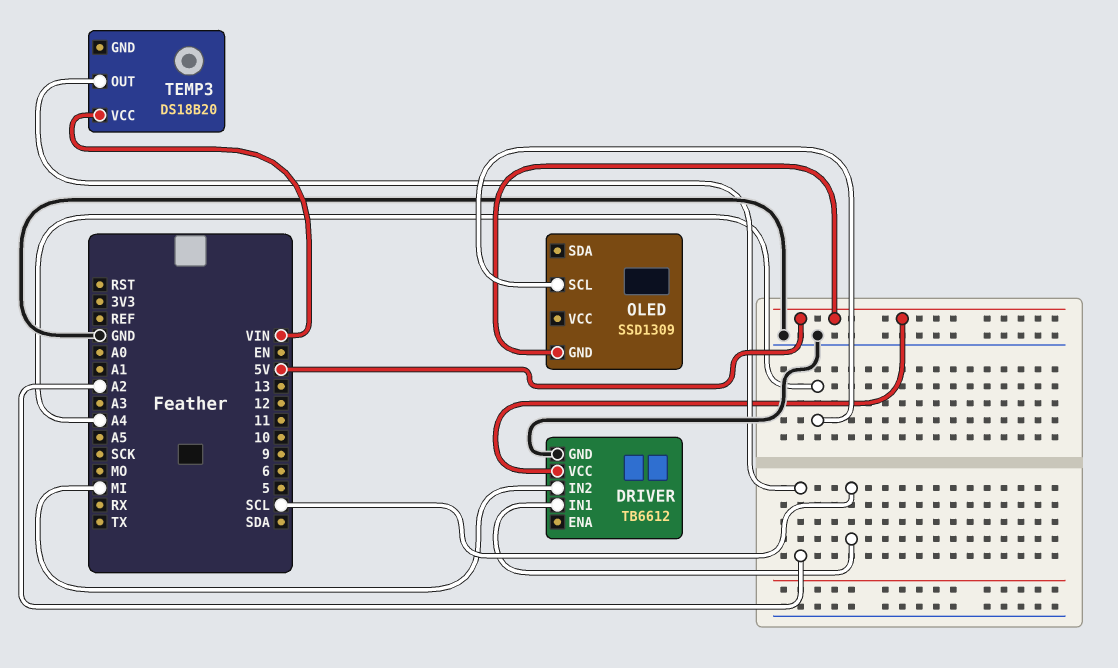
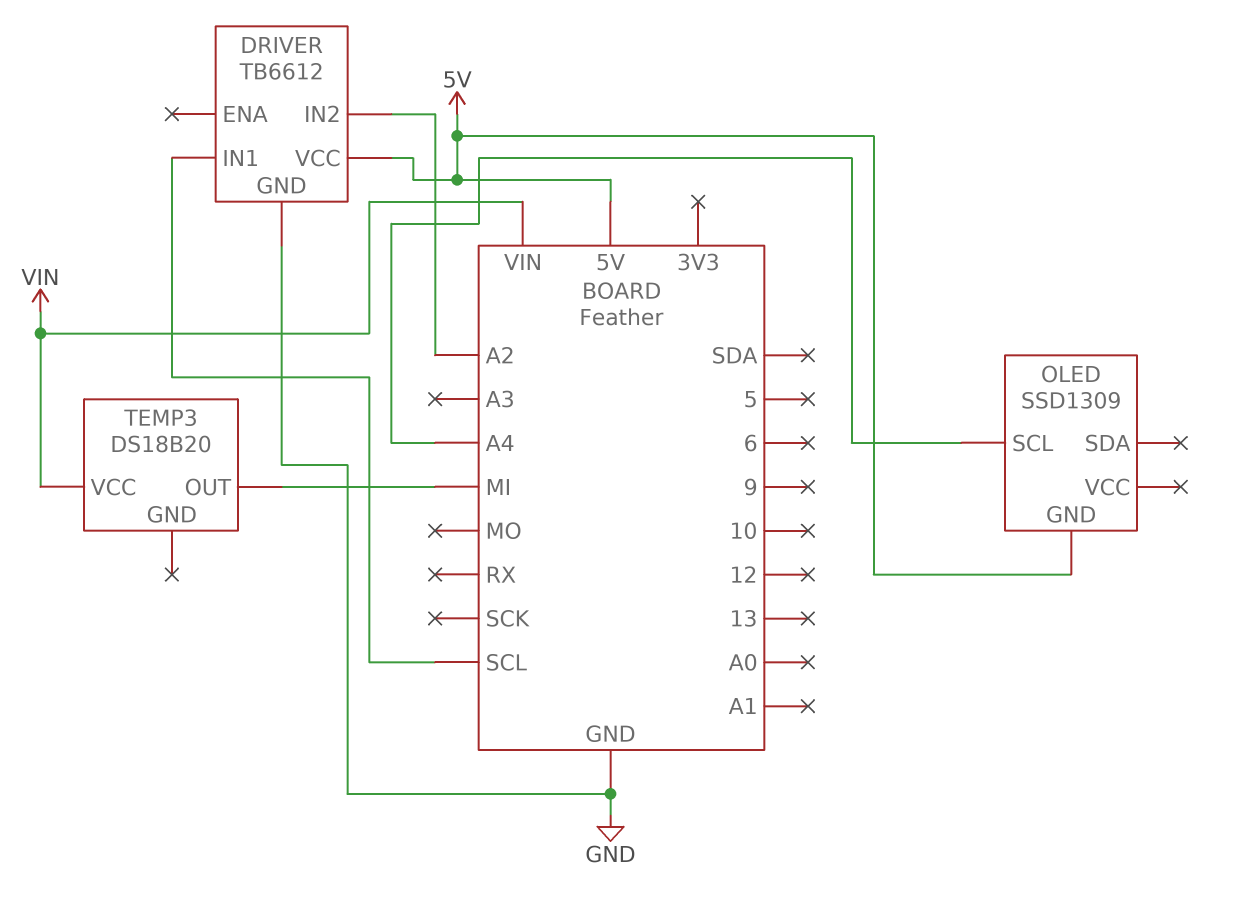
DRIVER pin IN2: MI -> A2
TEMP3 pin OUT: A2 -> MI

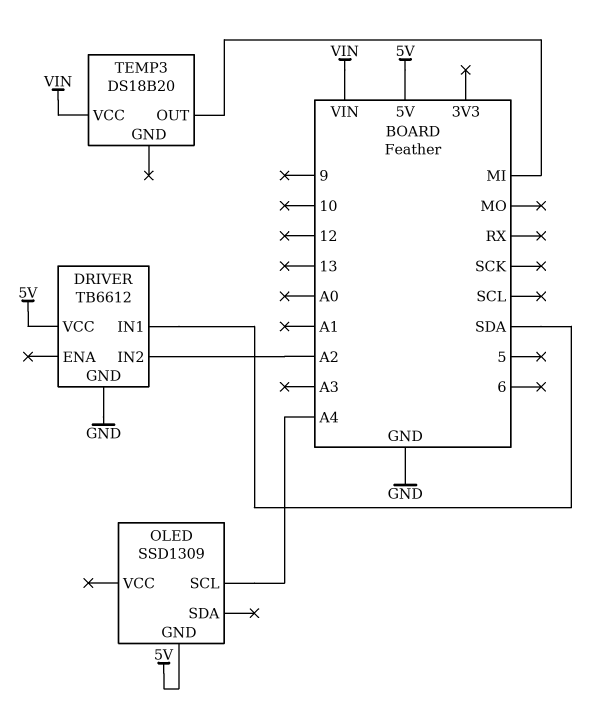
DRIVER pin IN1: SCL -> SDA

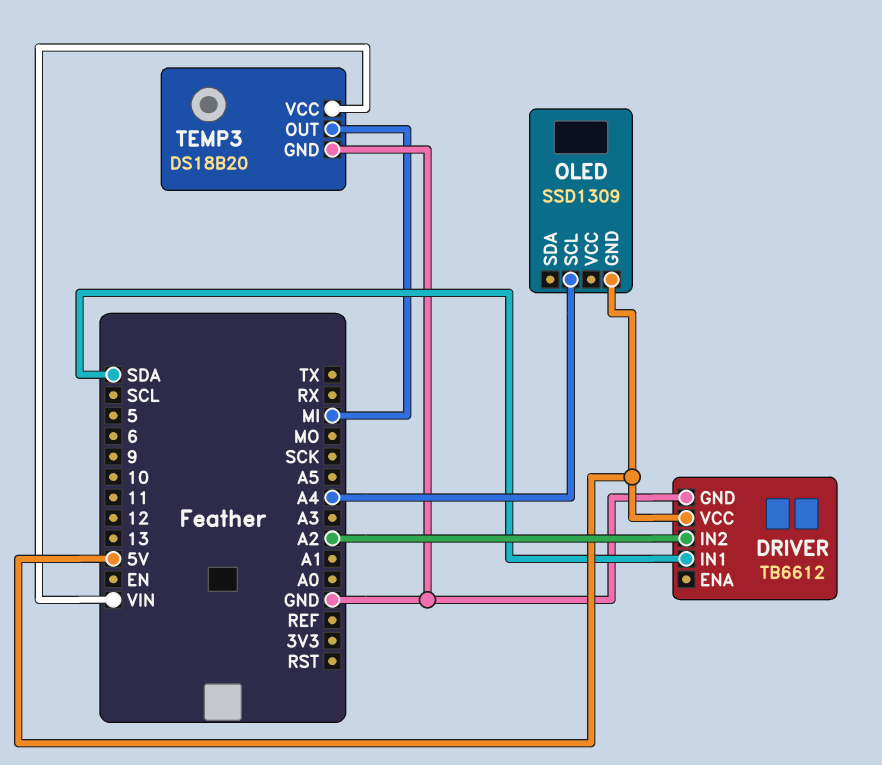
TEMP3 pin GND: none -> GND

